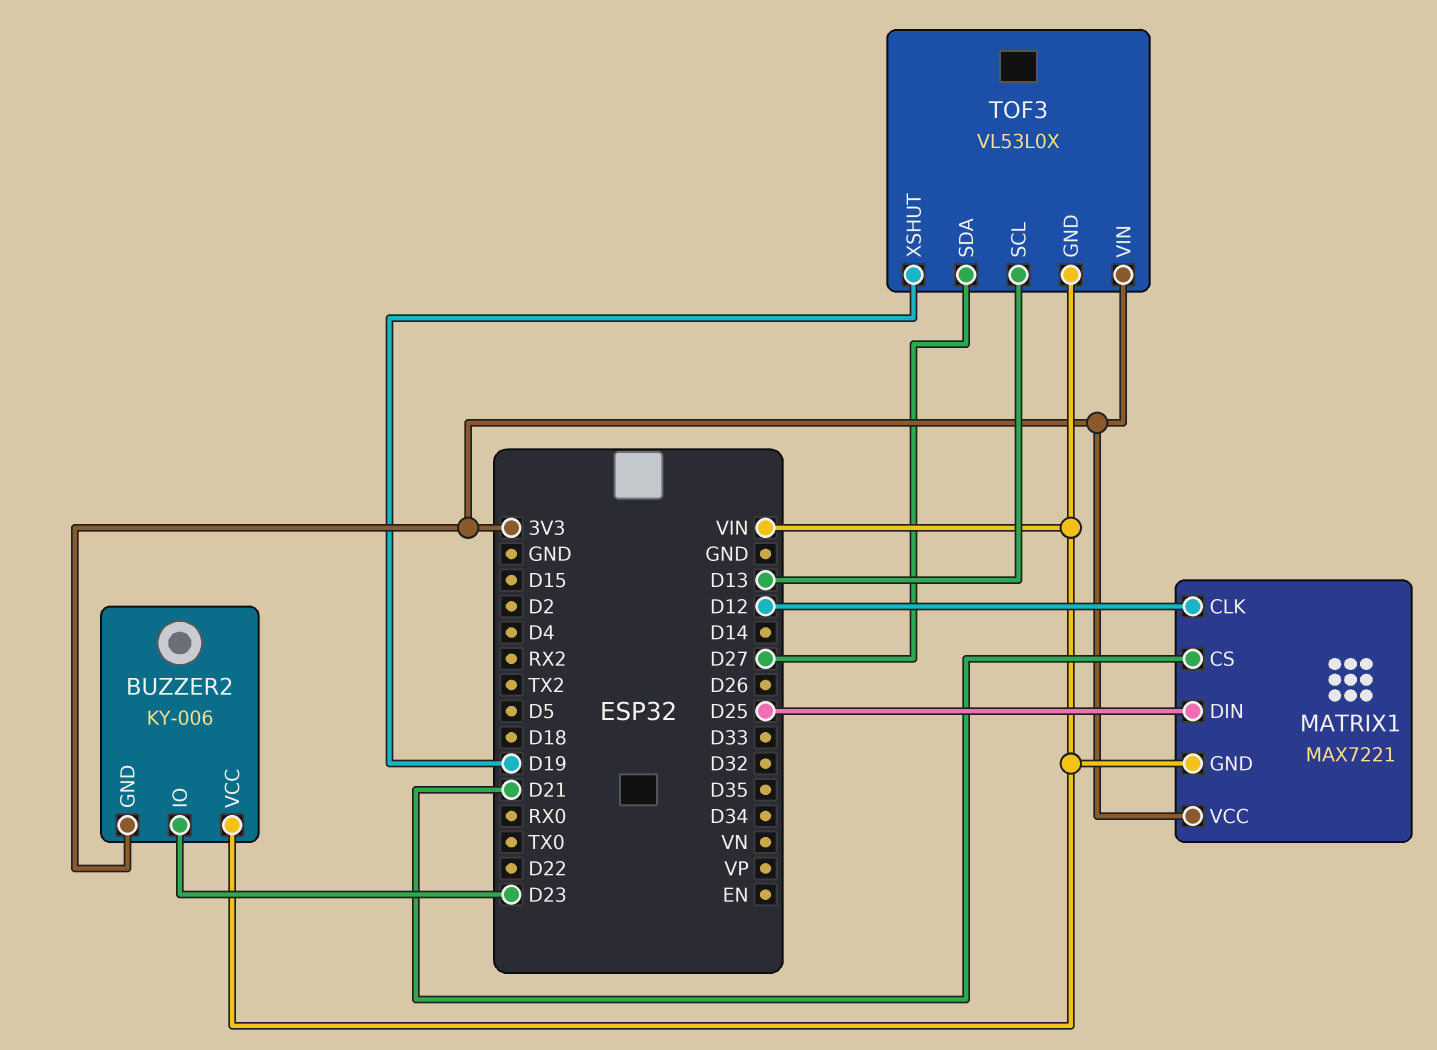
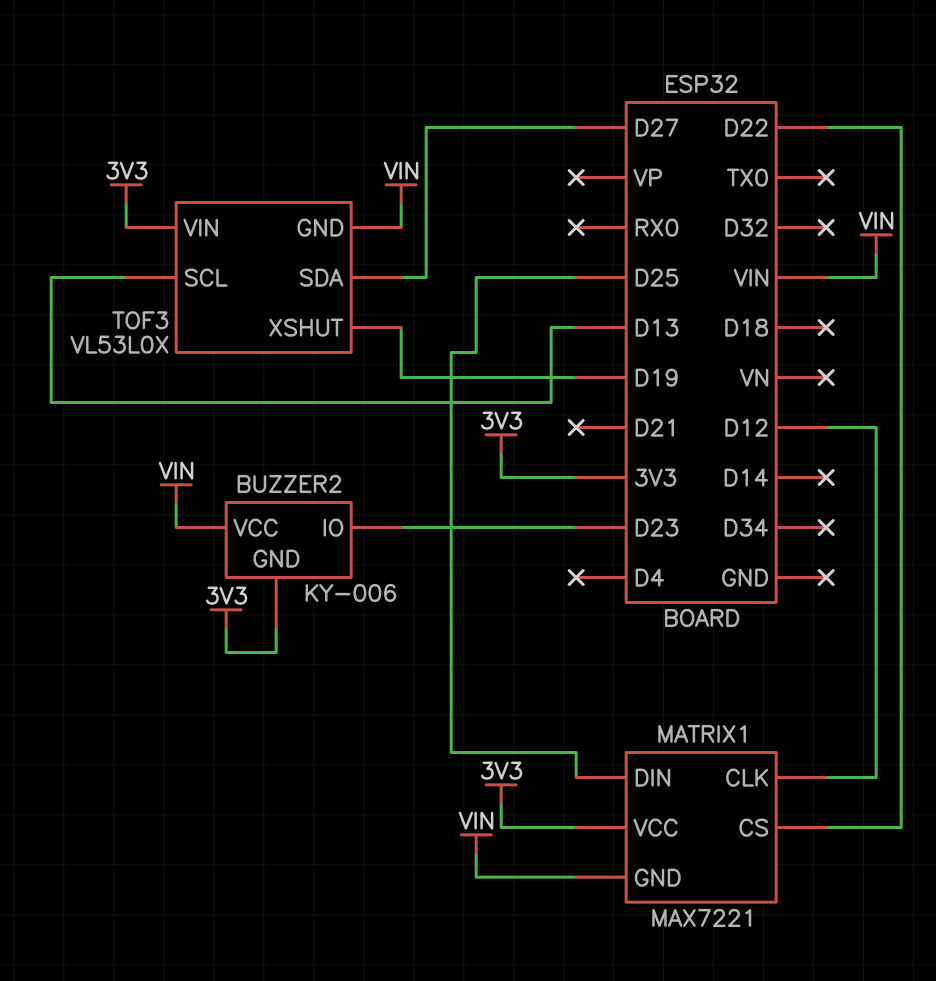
MATRIX1 pin CS: D21 -> D22

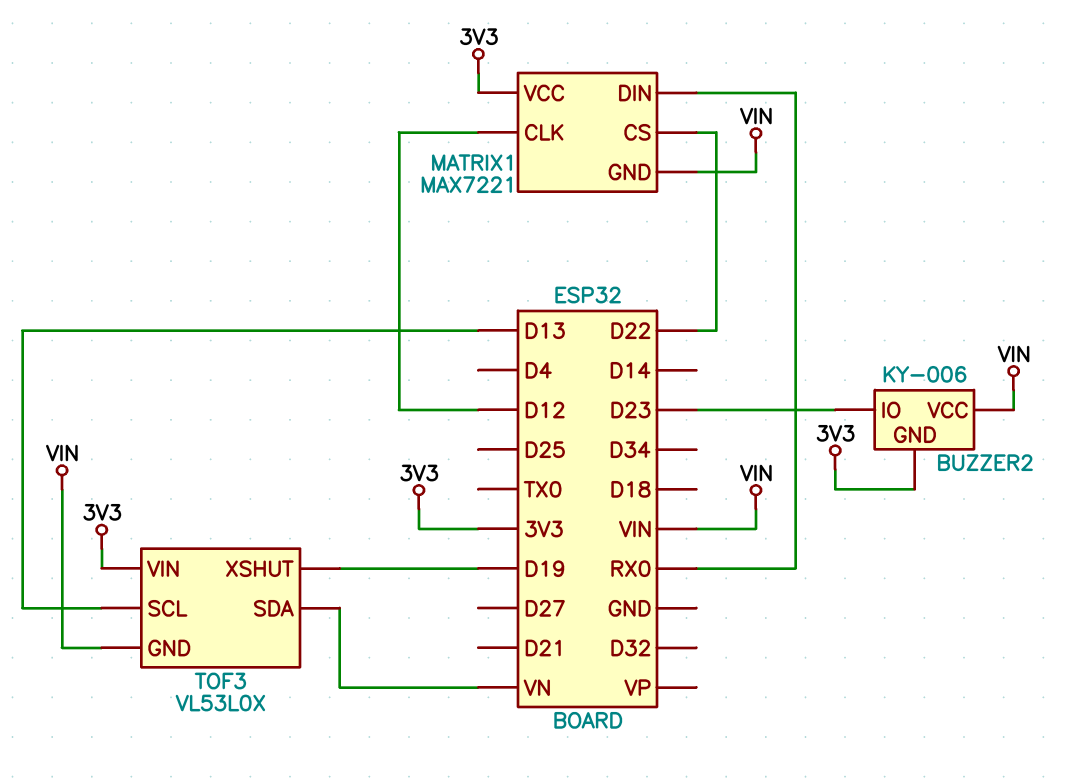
MATRIX1 pin DIN: D25 -> RX0
TOF3 pin SDA: D27 -> VN

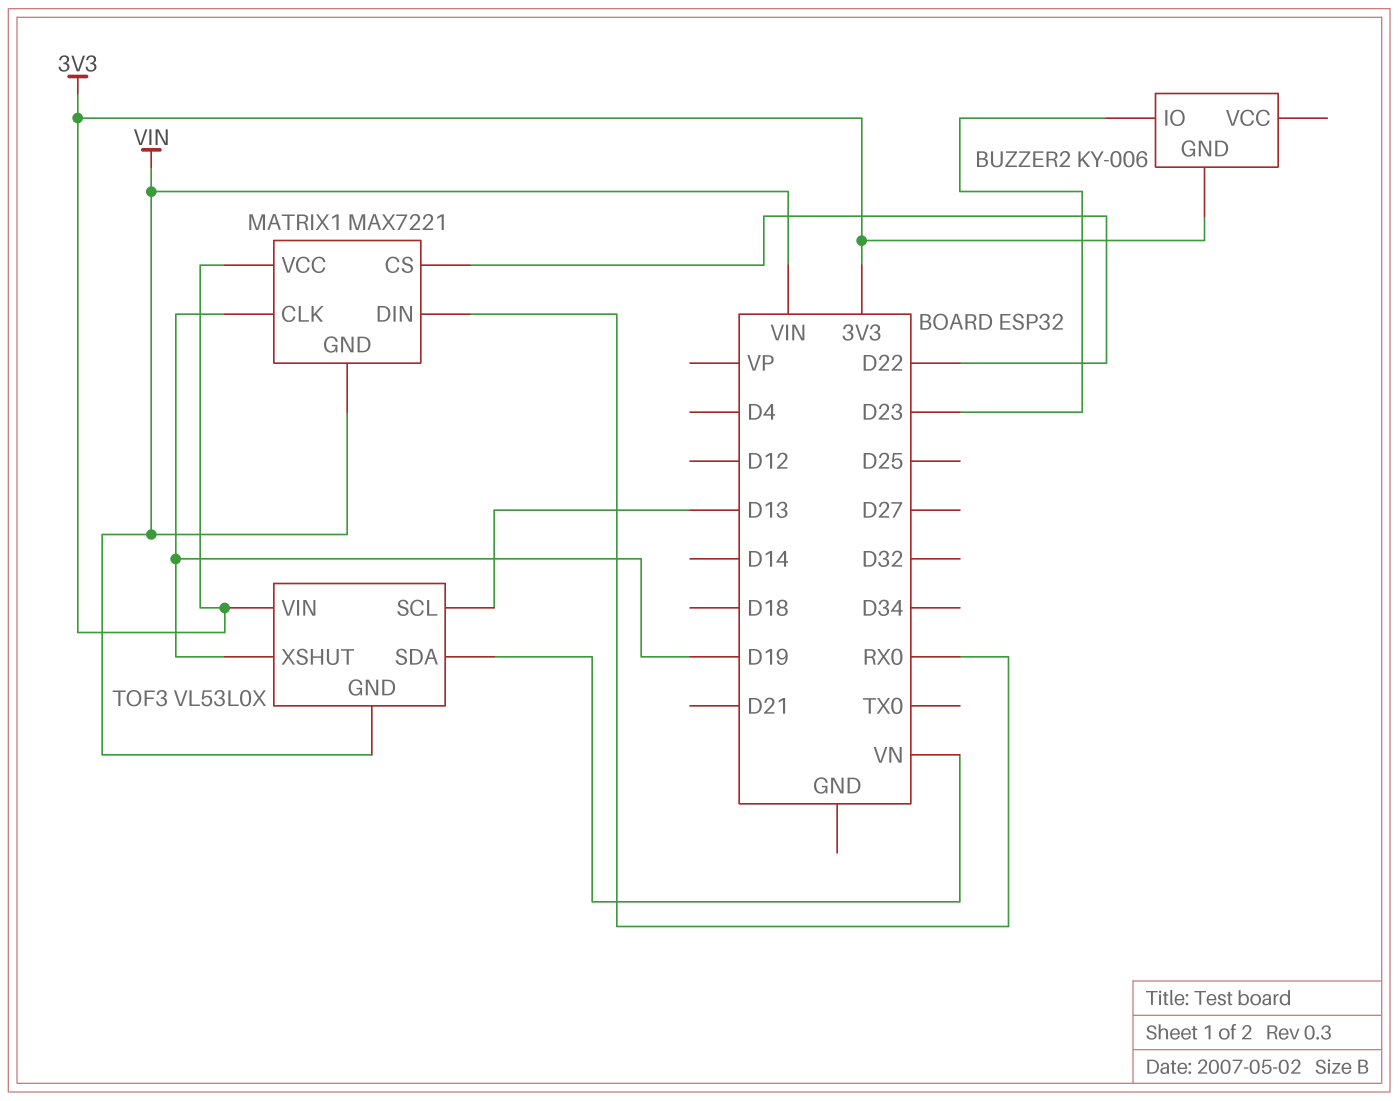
BUZZER2 pin VCC: VIN -> none
MATRIX1 pin CLK: D12 -> D19

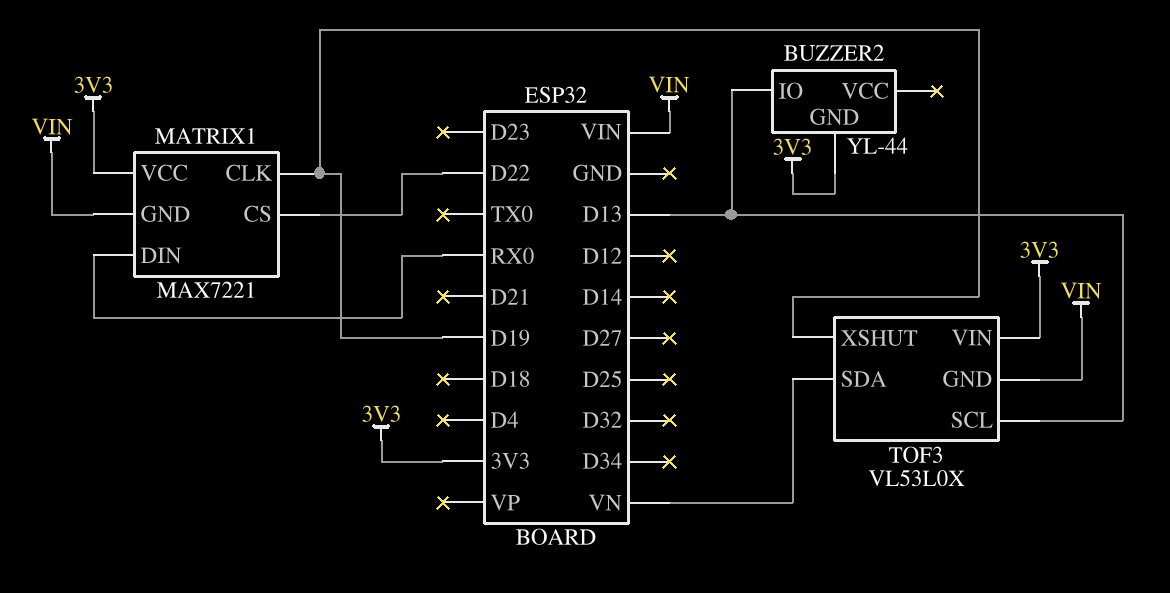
BUZZER2: KY-006 -> YL-44
BUZZER2 pin IO: D23 -> D13

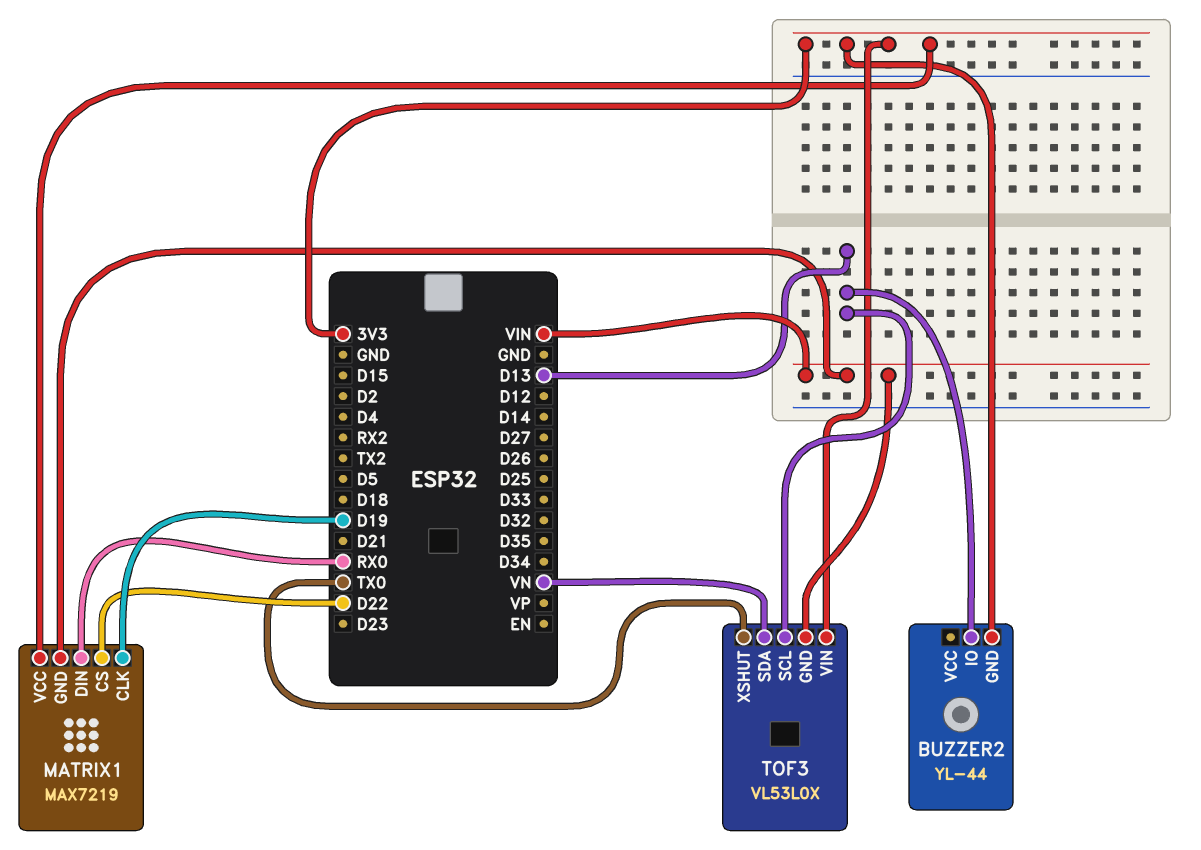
MATRIX1: MAX7221 -> MAX7219
TOF3 pin XSHUT: D19 -> TX0

